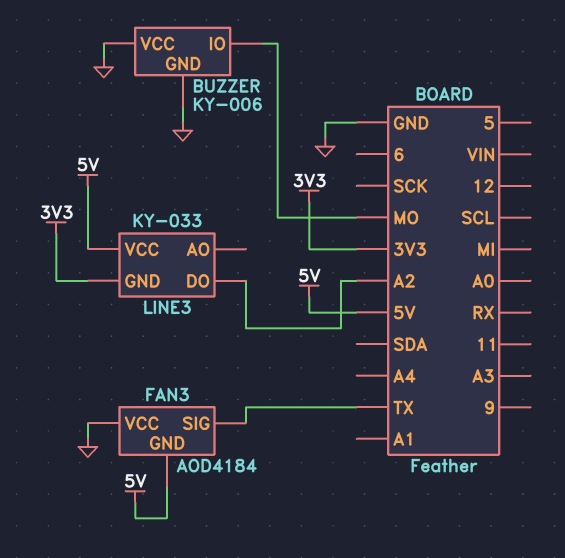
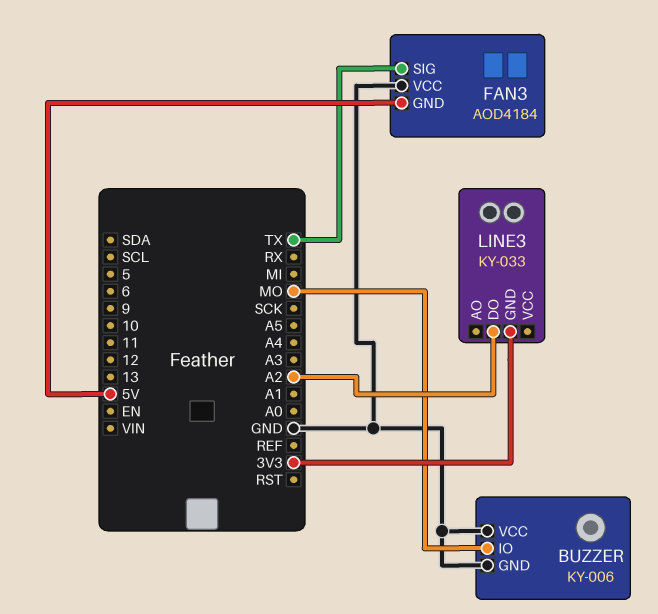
LINE3 pin VCC: 5V -> none

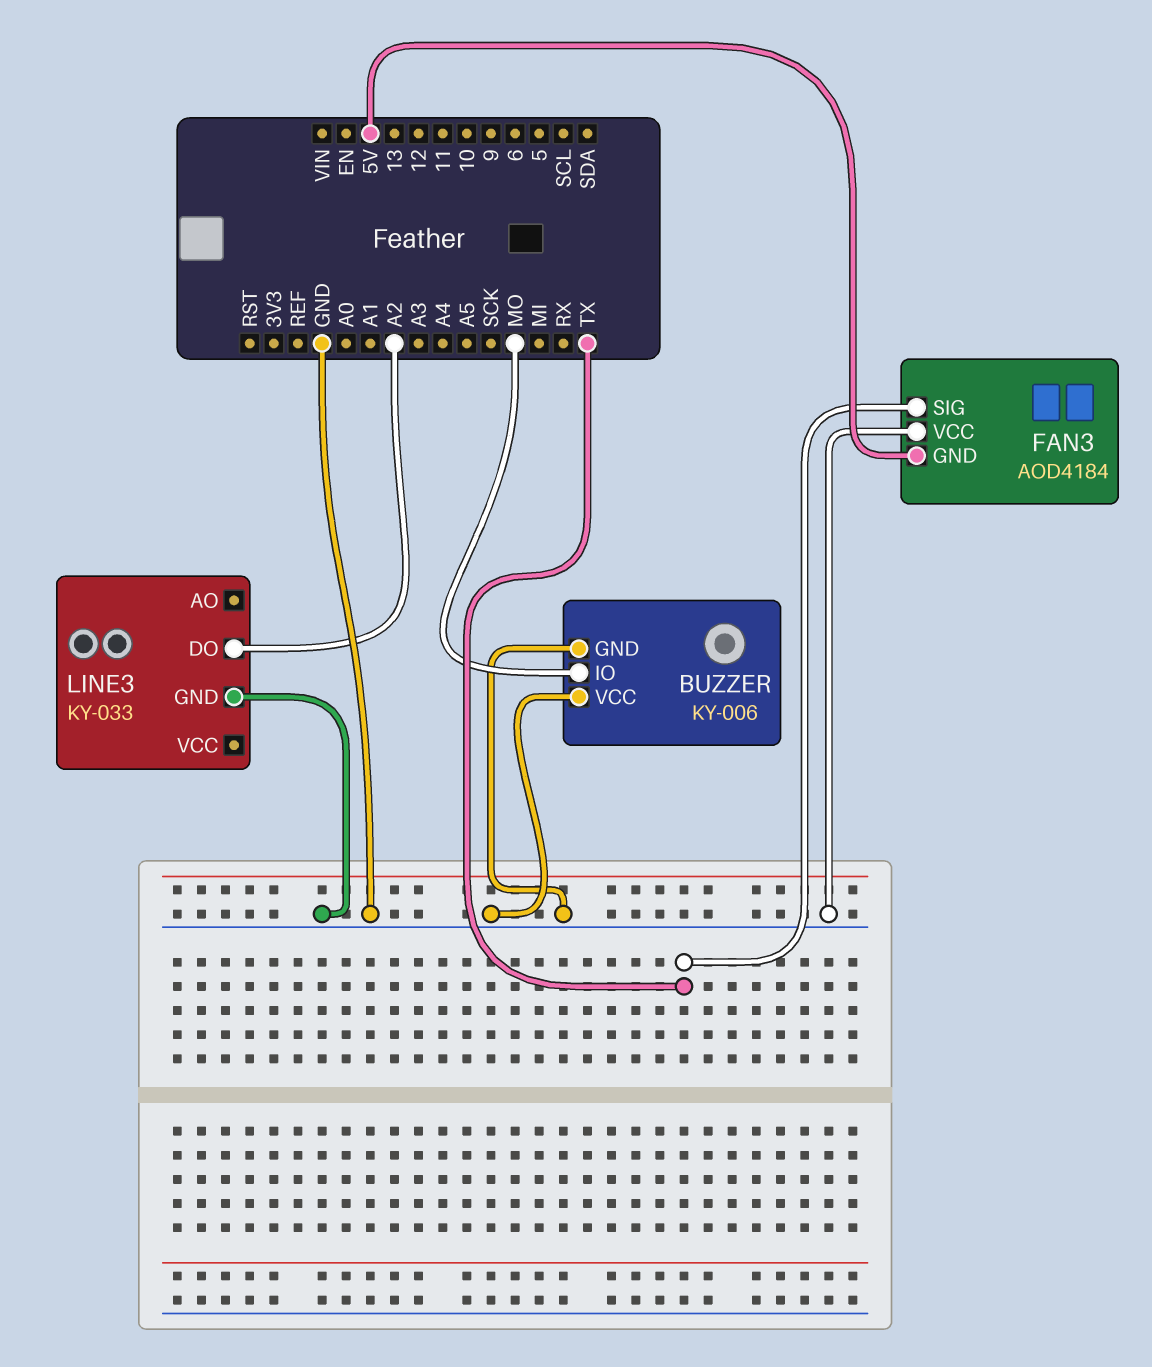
LINE3 pin GND: 3V3 -> GND

